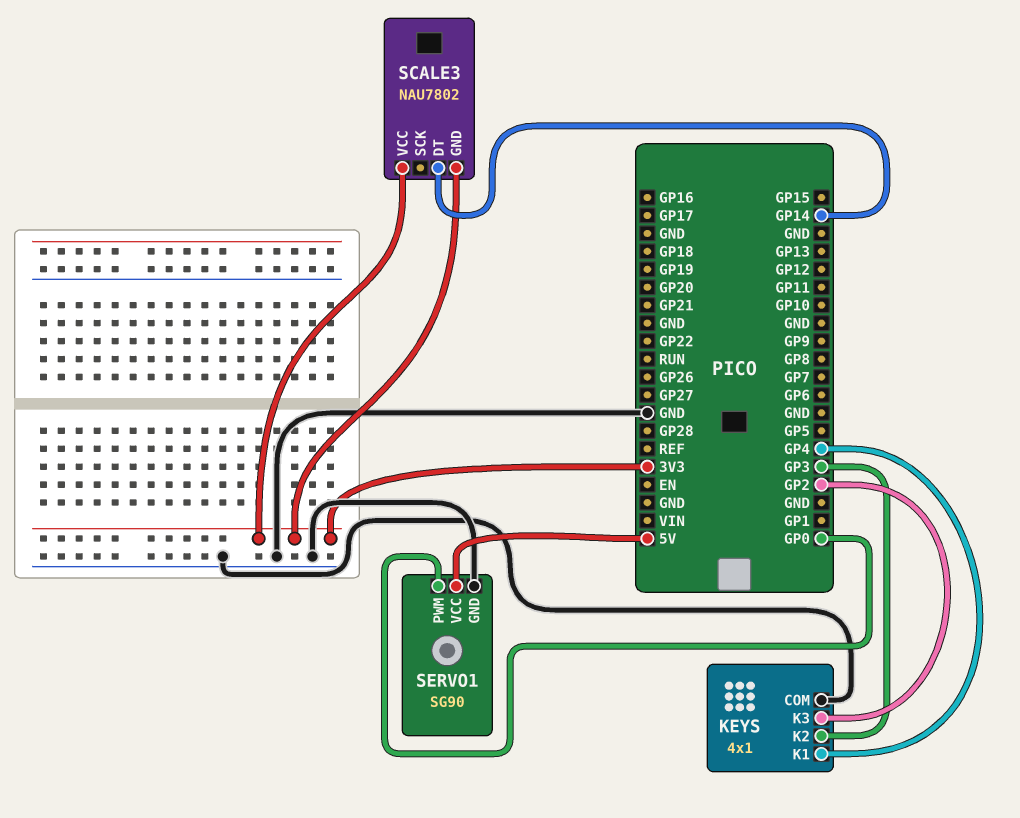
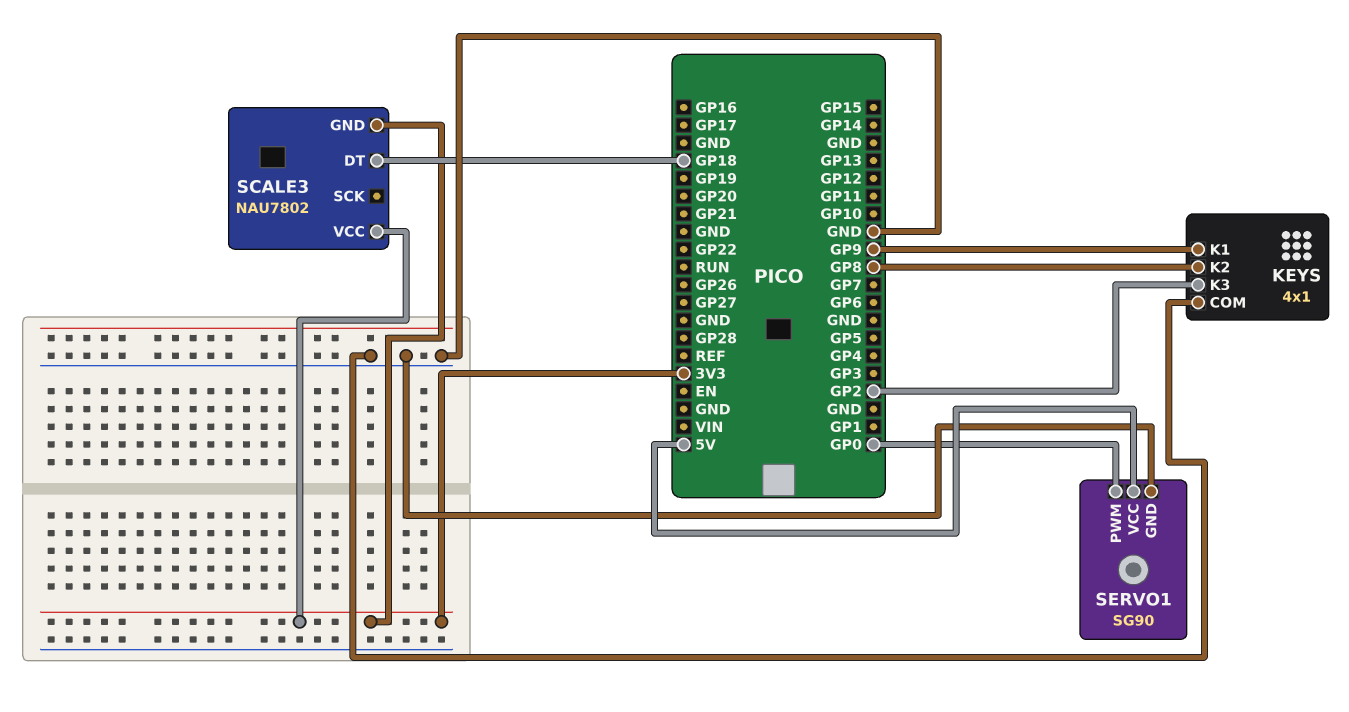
KEYS pin K1: GP4 -> GP9
KEYS pin K2: GP3 -> GP8
SCALE3 pin DT: GP14 -> GP18

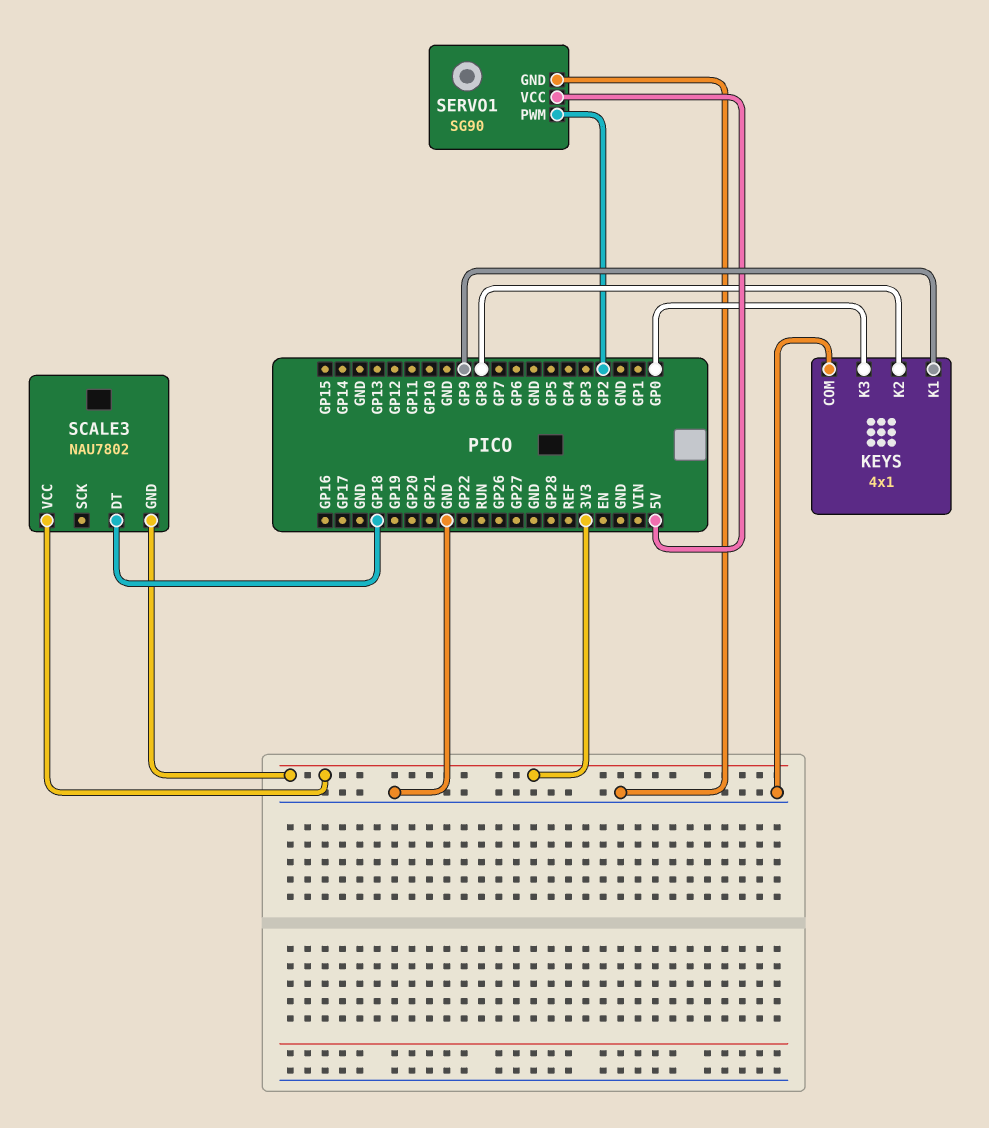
KEYS pin K3: GP2 -> GP0
SERVO1 pin PWM: GP0 -> GP2

